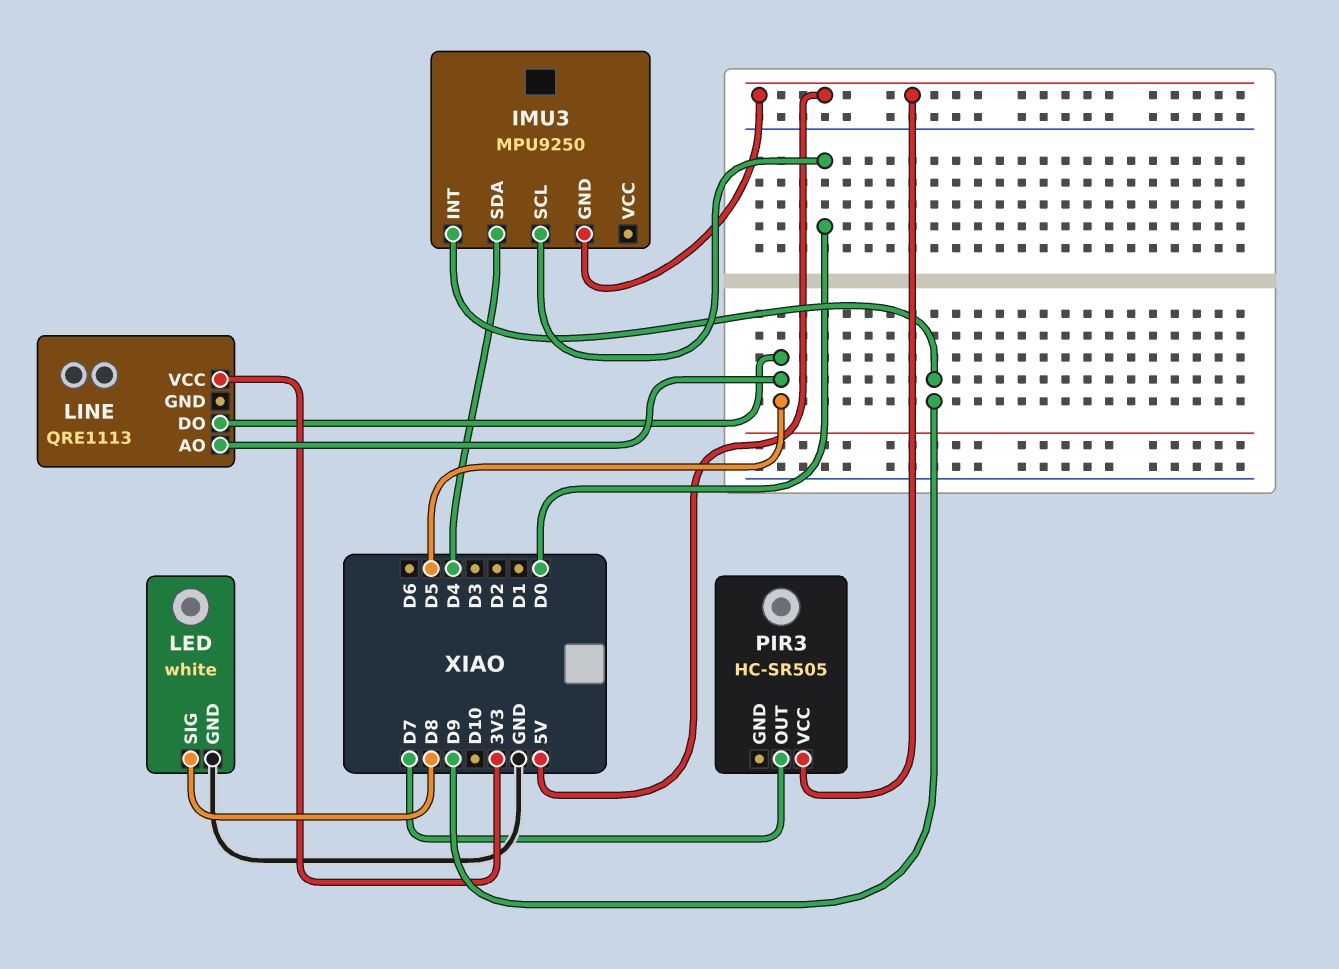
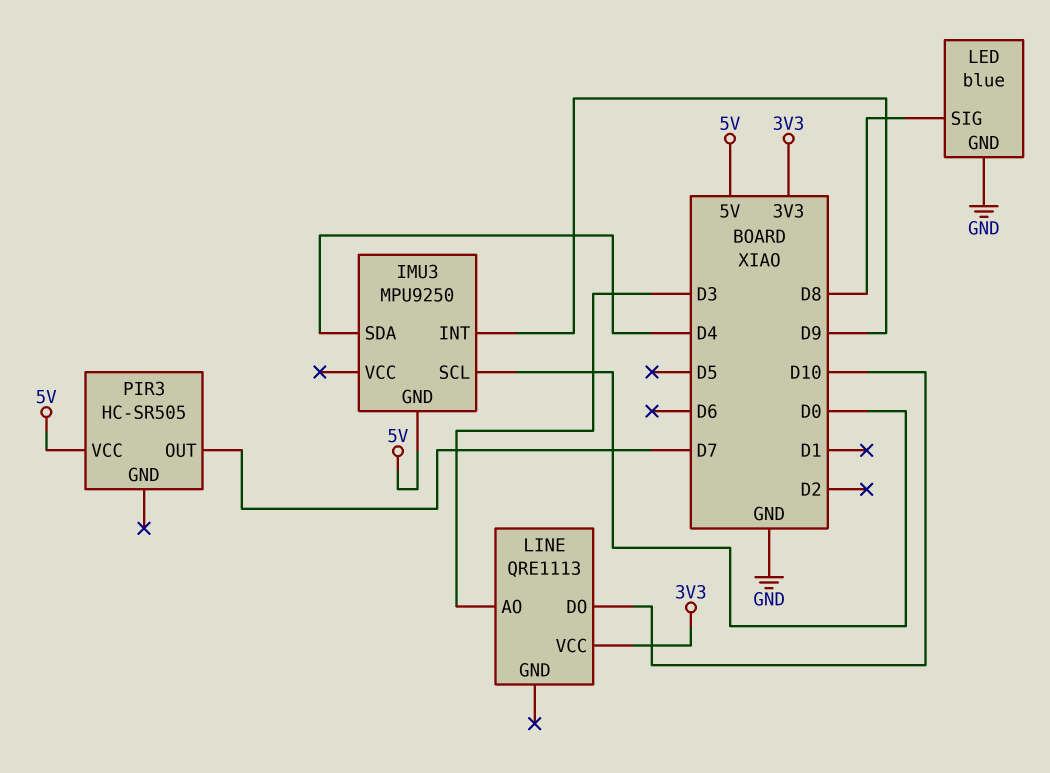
LED: white -> blue
LINE pin AO: D5 -> D3
LINE pin DO: D5 -> D10

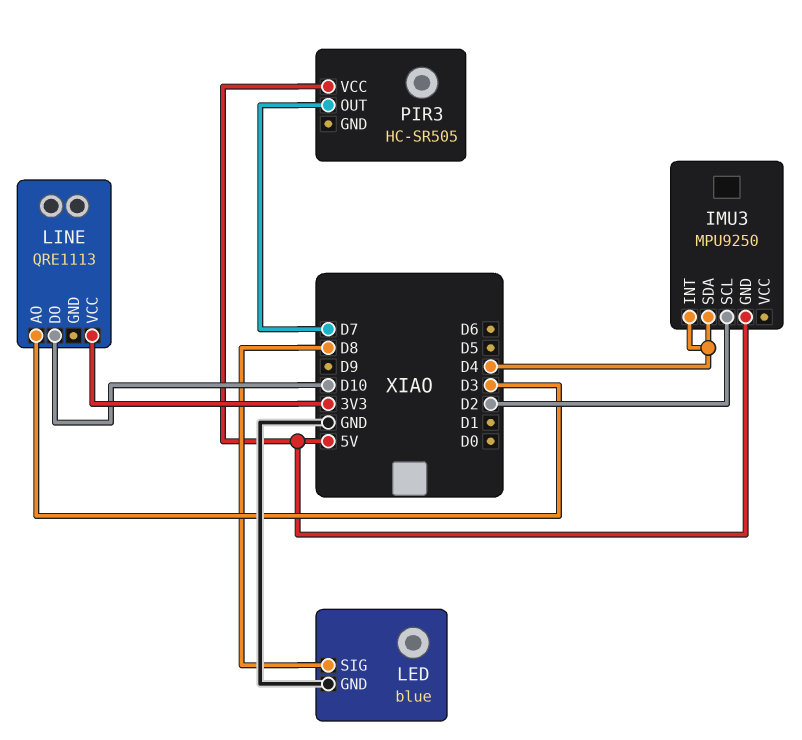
IMU3 pin INT: D9 -> D4
IMU3 pin SCL: D0 -> D2

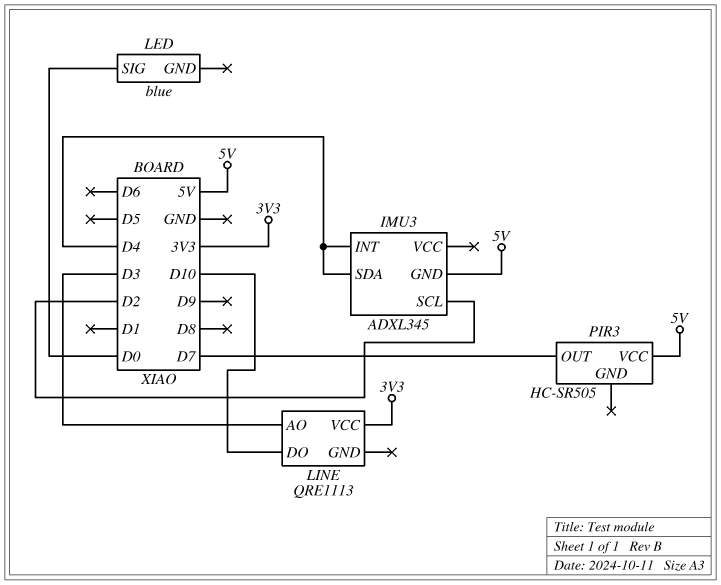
IMU3: MPU9250 -> ADXL345
LED pin GND: GND -> none
LED pin SIG: D8 -> D0

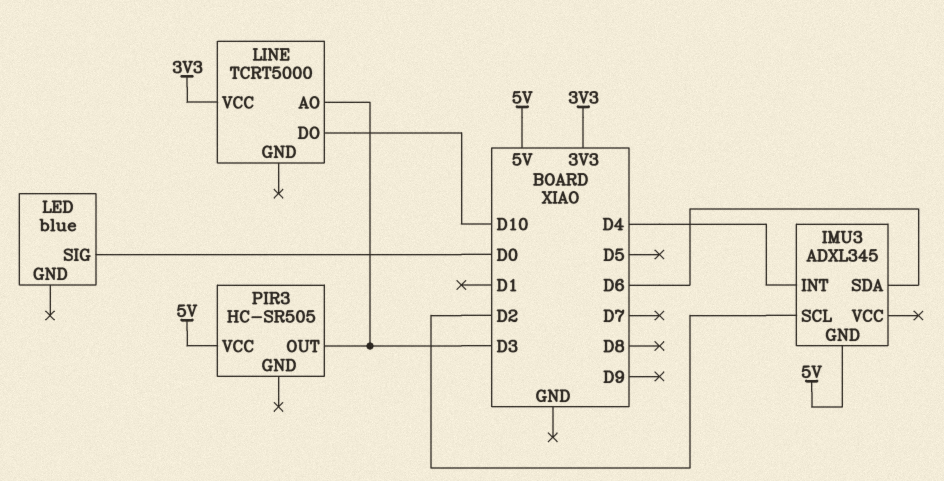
IMU3 pin SDA: D4 -> D6
LINE: QRE1113 -> TCRT5000
PIR3 pin OUT: D7 -> D3

